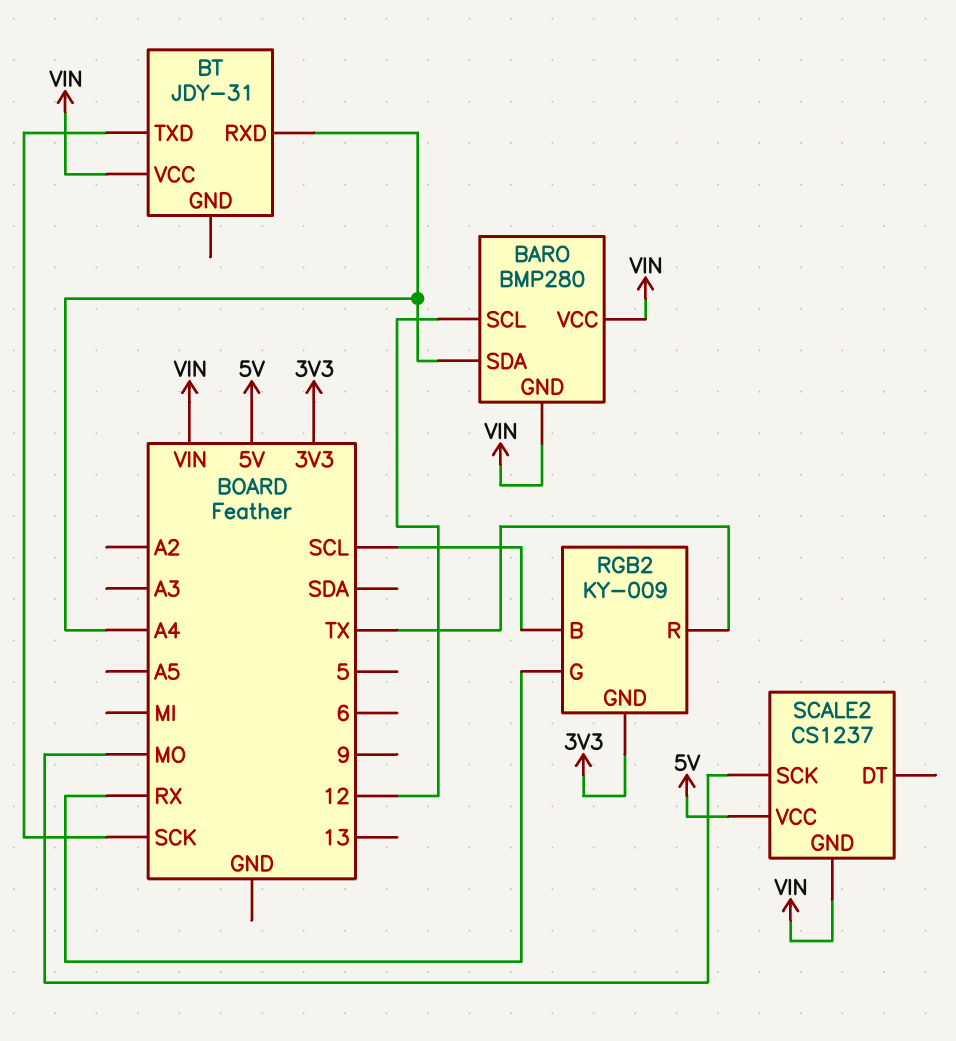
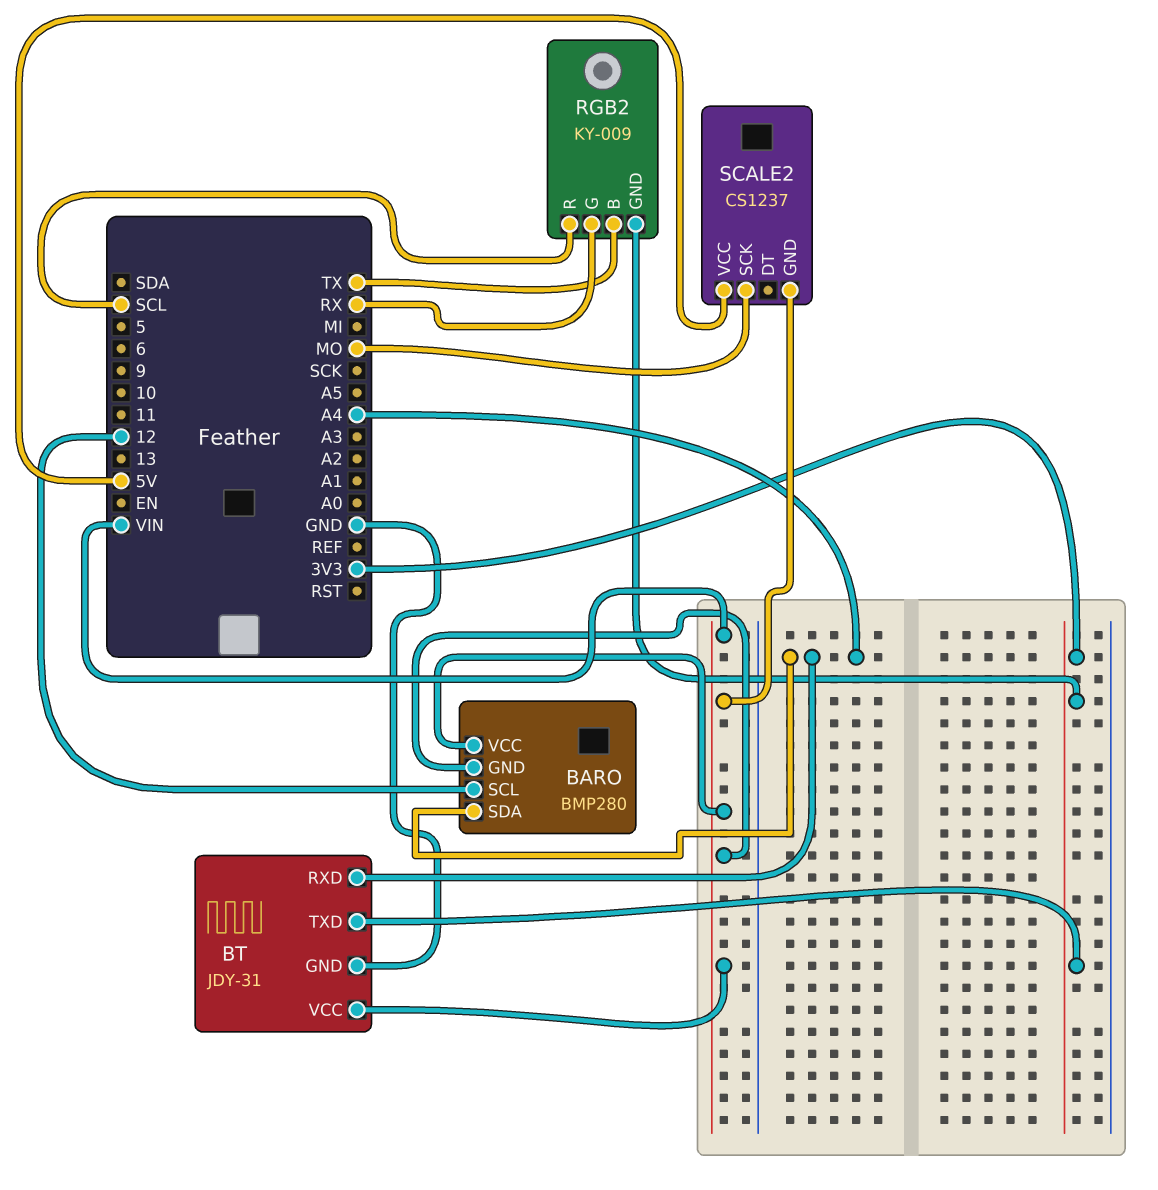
BT pin GND: none -> GND
BT pin TXD: SCK -> 3V3
RGB2 pin B: SCL -> TX
RGB2 pin R: TX -> SCL

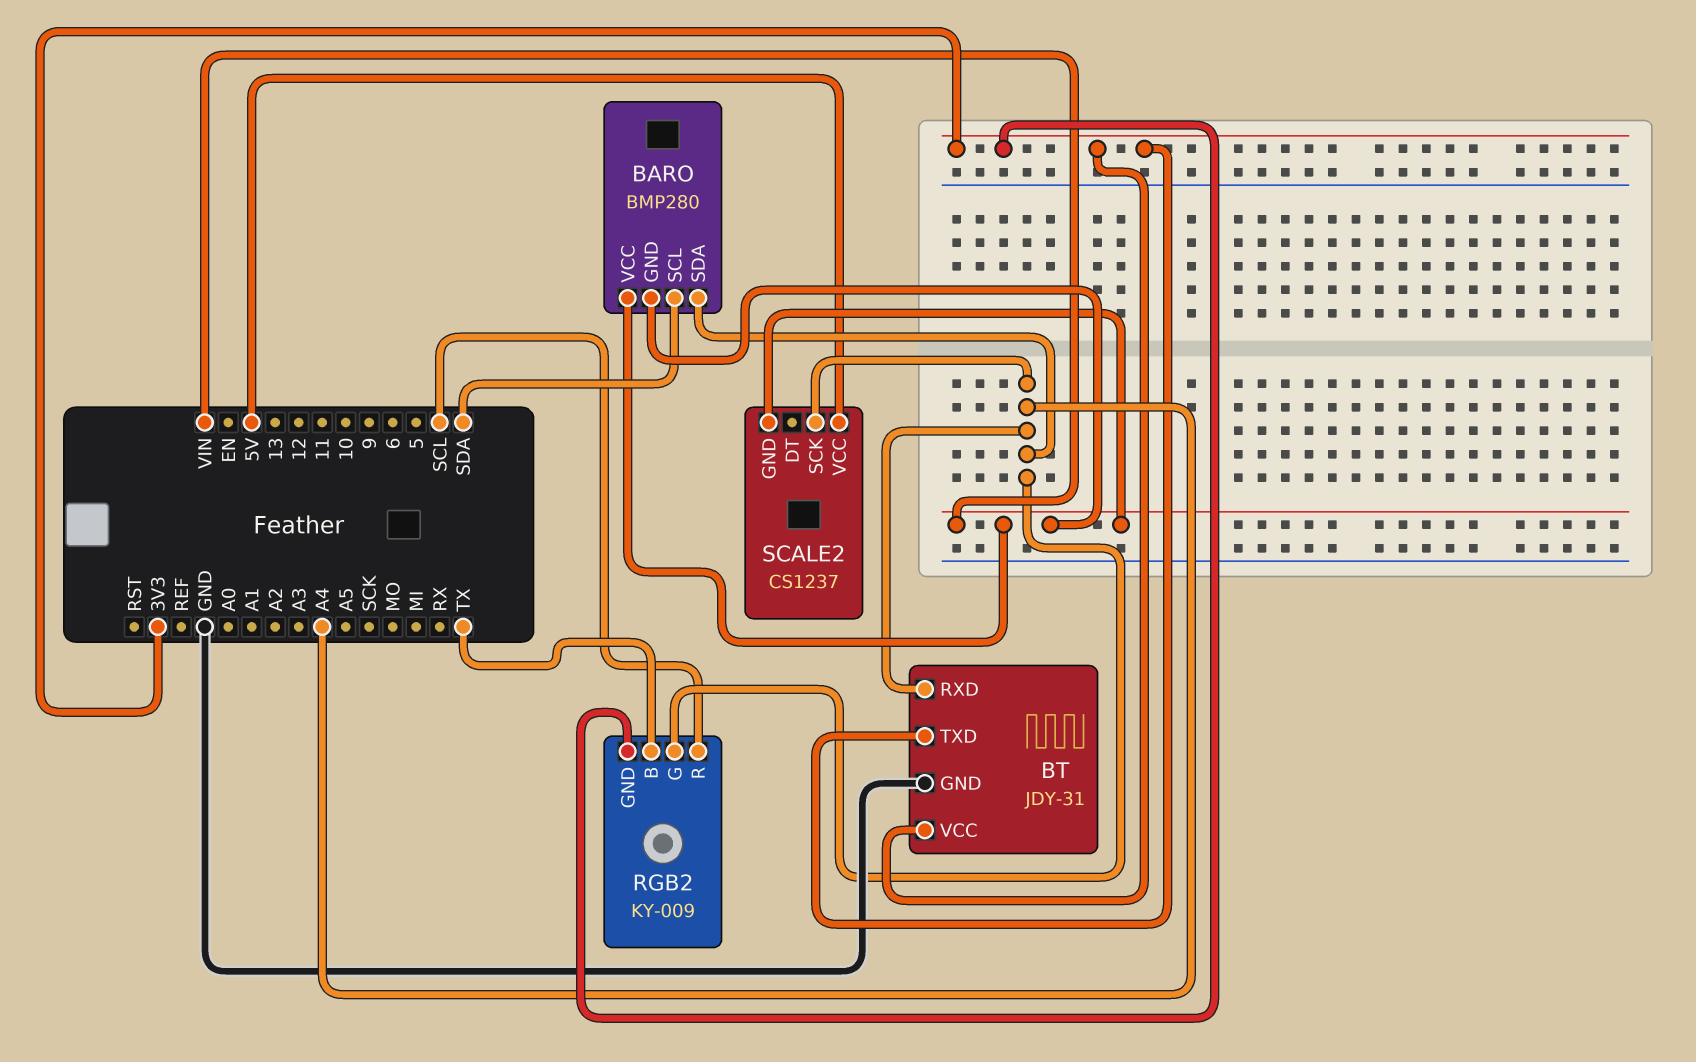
BARO pin SCL: 12 -> SDA
BT pin VCC: VIN -> 3V3
RGB2 pin G: RX -> A4
SCALE2 pin SCK: MO -> A4

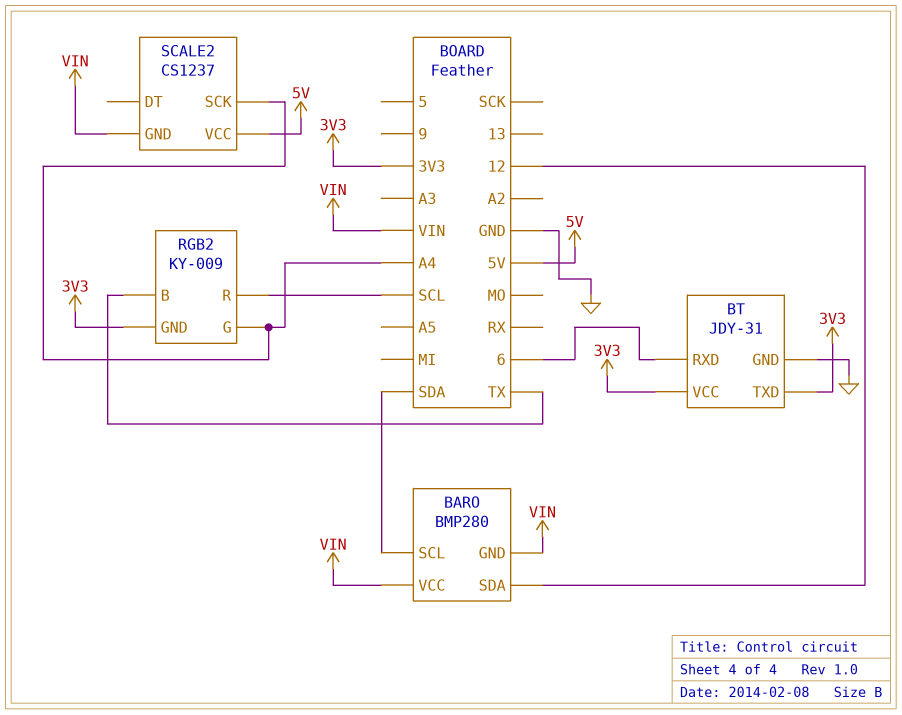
BARO pin SDA: A4 -> 12
BT pin RXD: A4 -> 6

